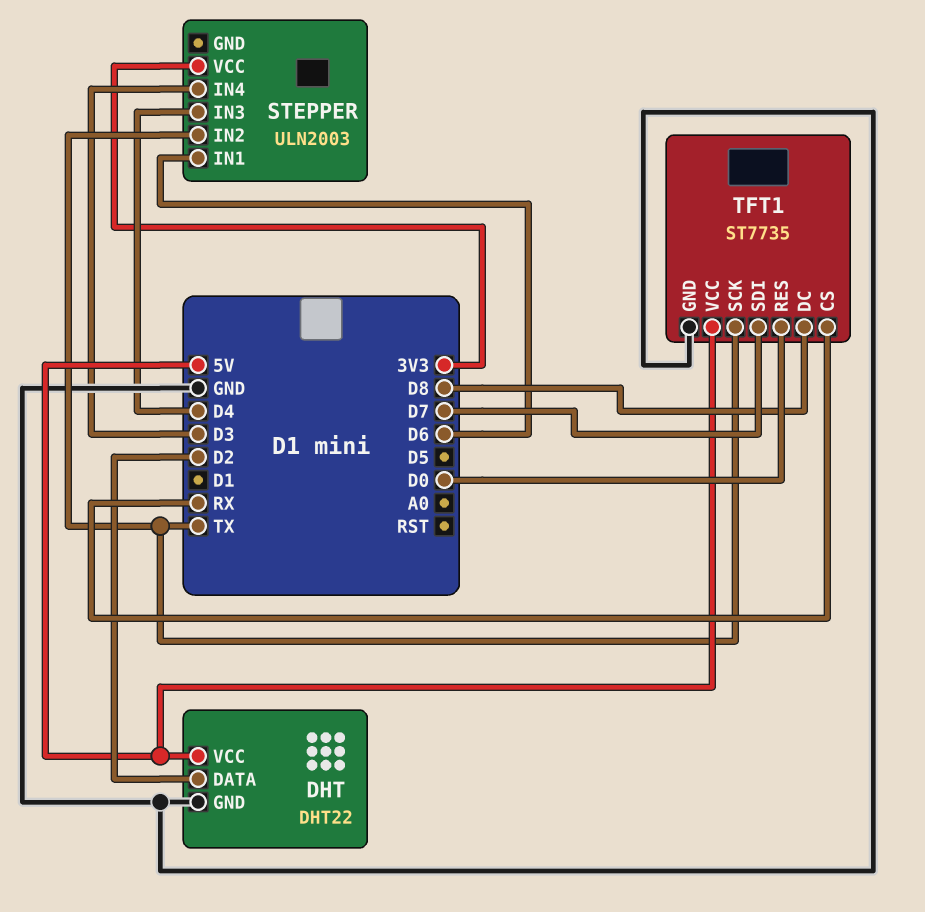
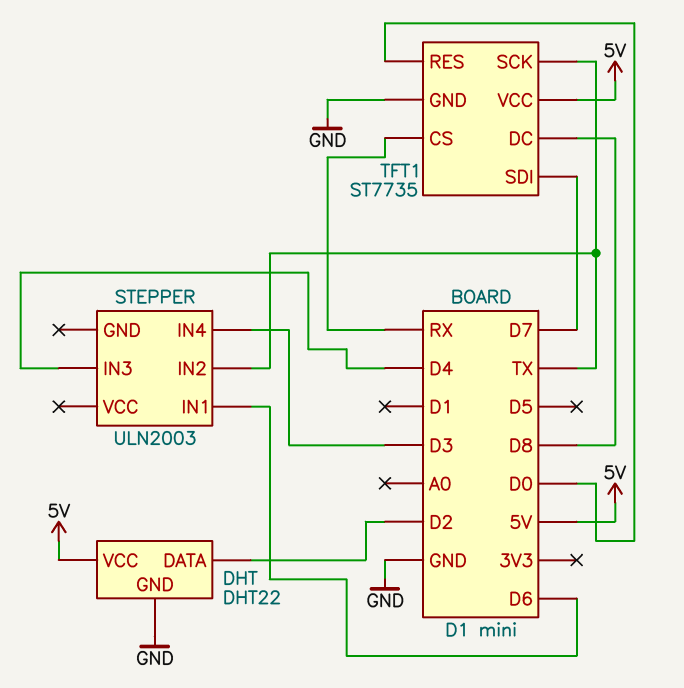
STEPPER pin VCC: 3V3 -> none

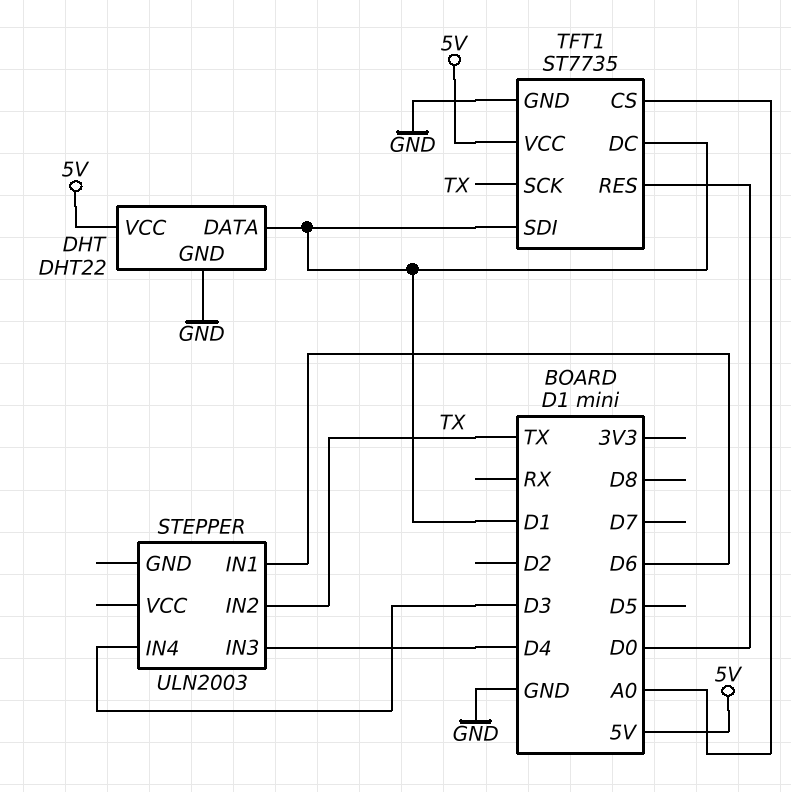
DHT pin DATA: D2 -> D1
TFT1 pin CS: RX -> A0
TFT1 pin DC: D8 -> D1
TFT1 pin SDI: D7 -> D1

